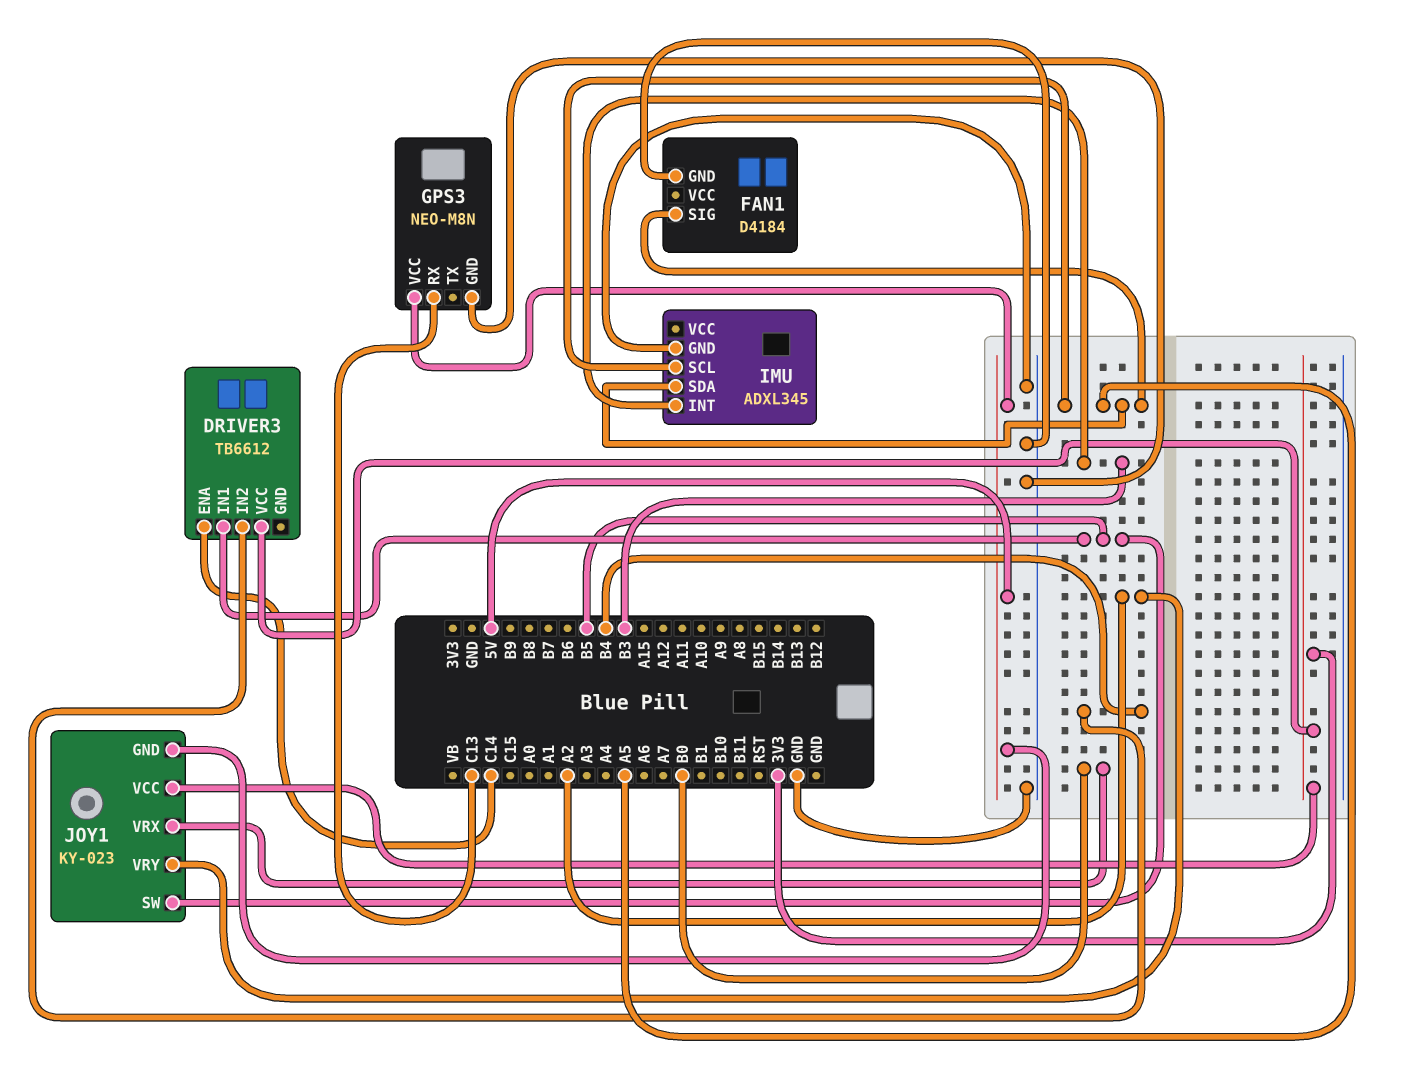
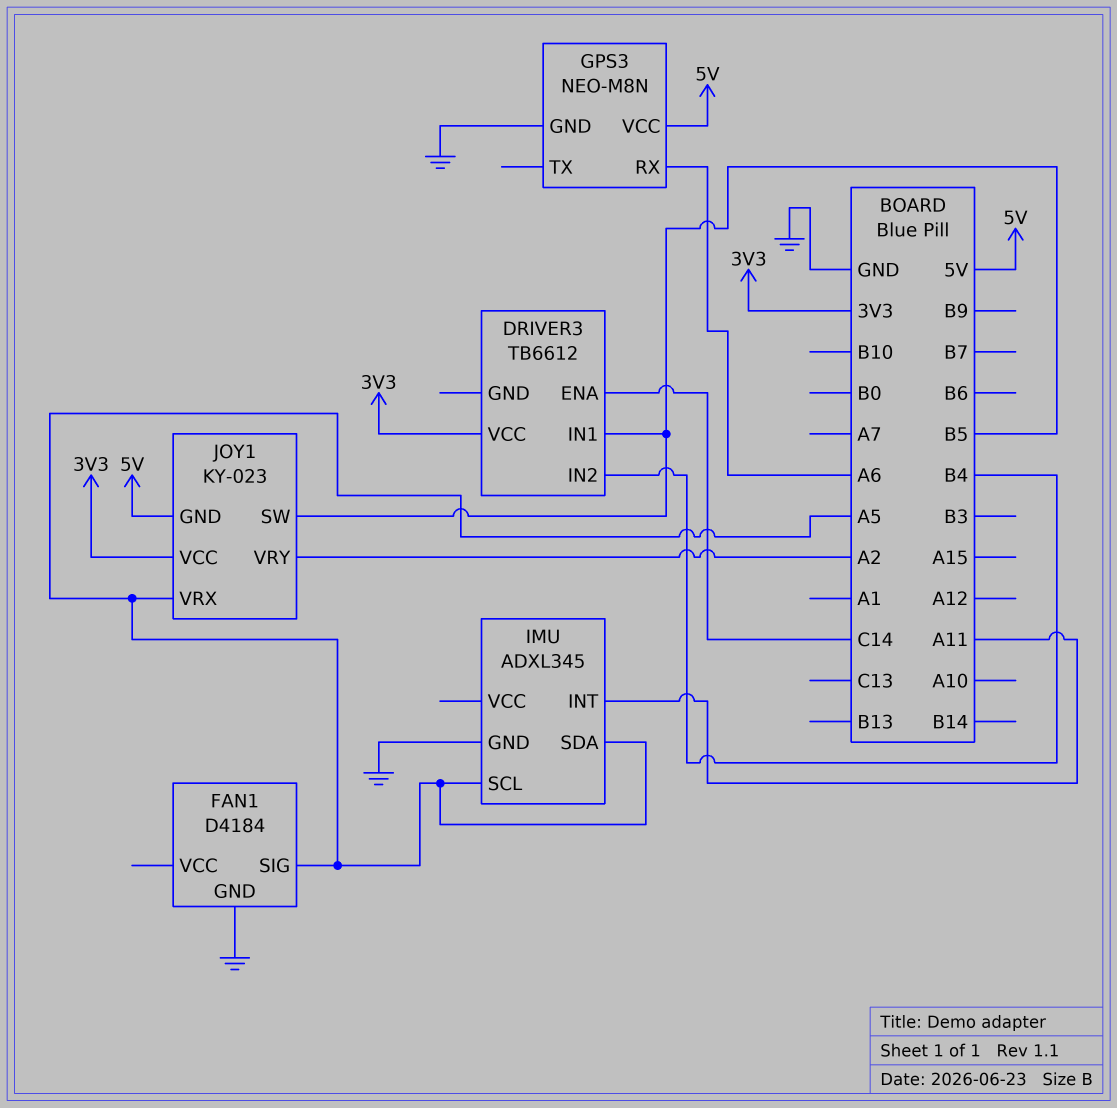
GPS3 pin RX: C13 -> A6
IMU pin INT: B3 -> A11
JOY1 pin VRX: B0 -> A5

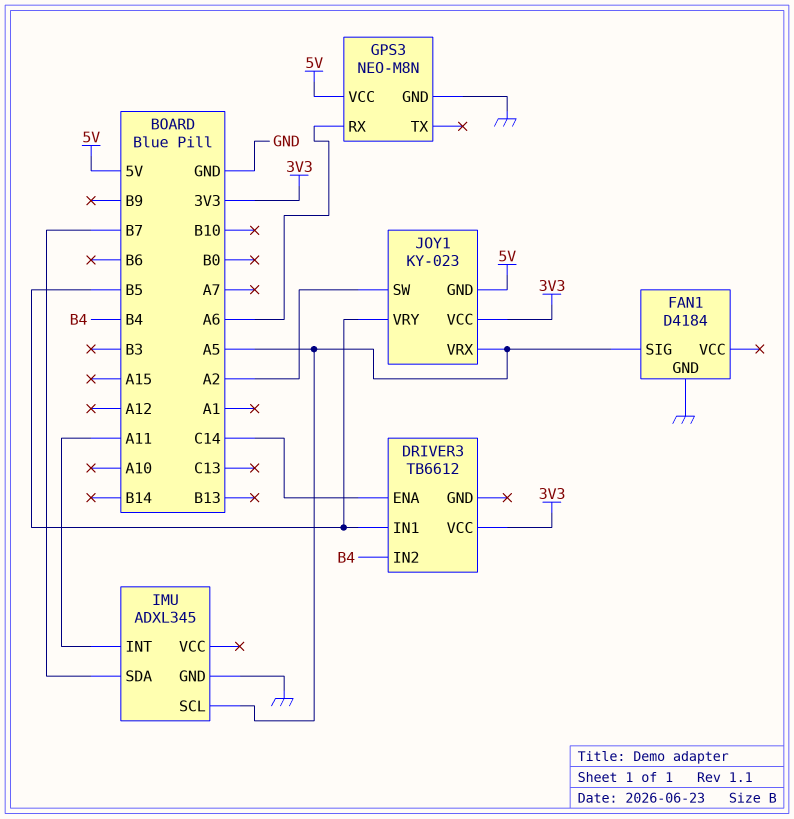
IMU pin SDA: A5 -> B7
JOY1 pin SW: B5 -> A2
JOY1 pin VRY: A2 -> B5

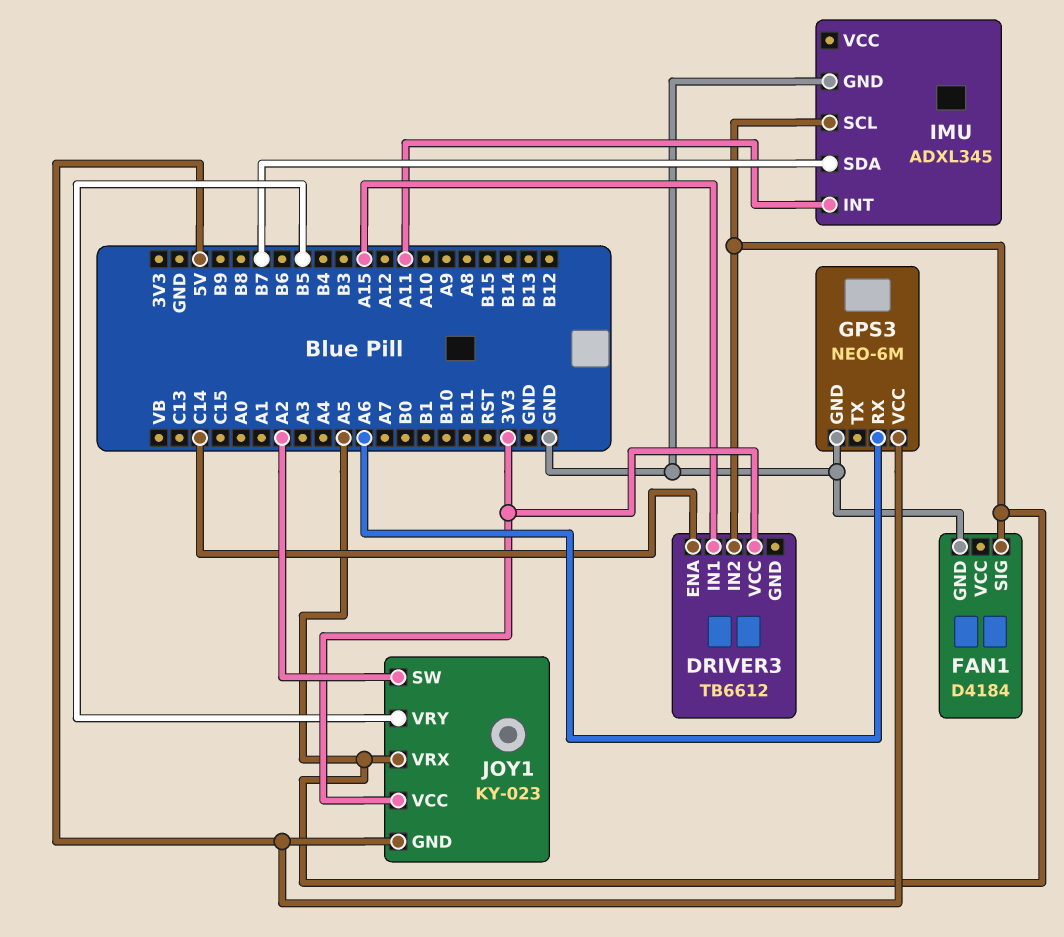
DRIVER3 pin IN1: B5 -> A15
DRIVER3 pin IN2: B4 -> A5
GPS3: NEO-M8N -> NEO-6M

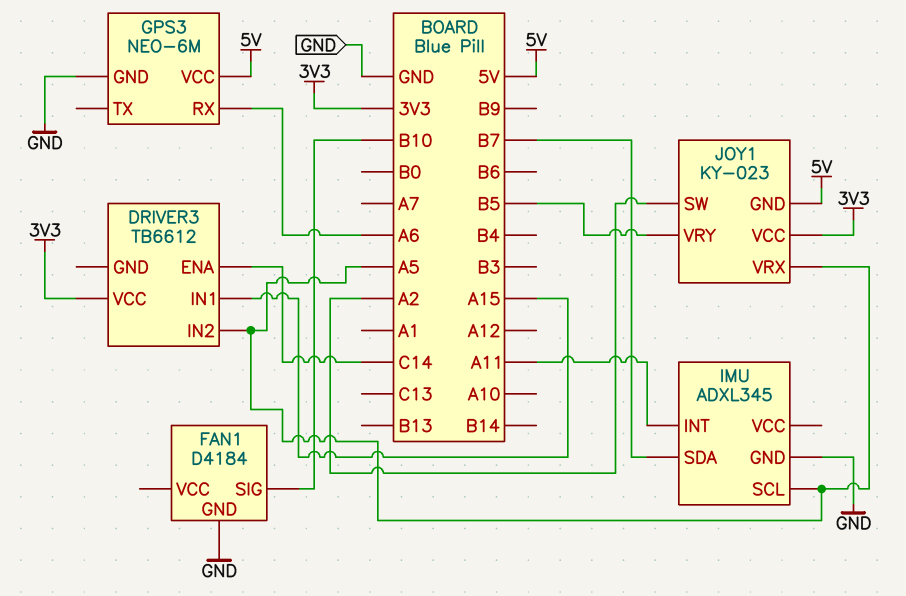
FAN1 pin SIG: A5 -> B10

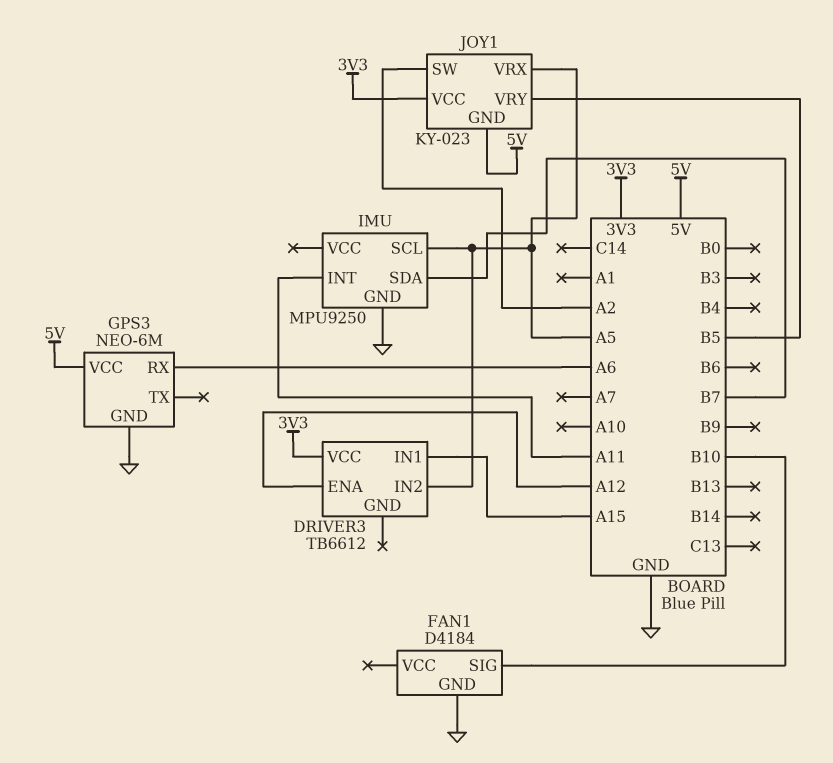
DRIVER3 pin ENA: C14 -> A12
IMU: ADXL345 -> MPU9250

